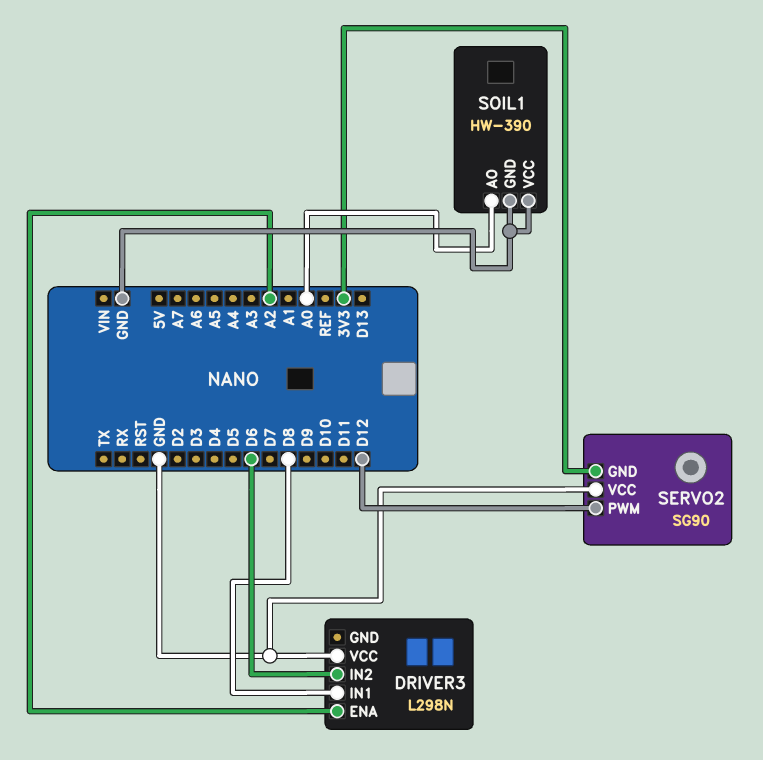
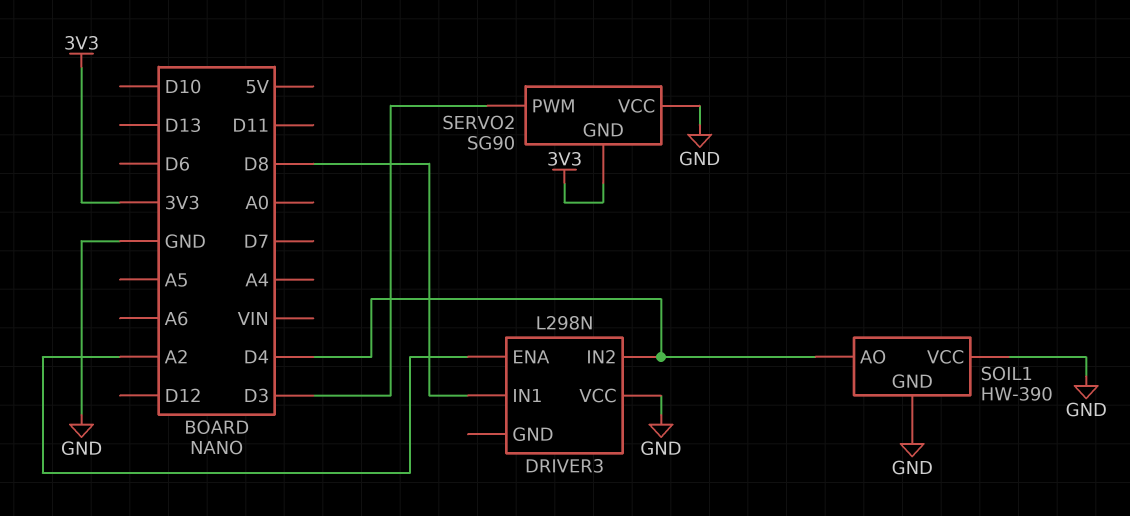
DRIVER3 pin IN2: D6 -> D4
SERVO2 pin PWM: D12 -> D3
SOIL1 pin AO: A0 -> D4

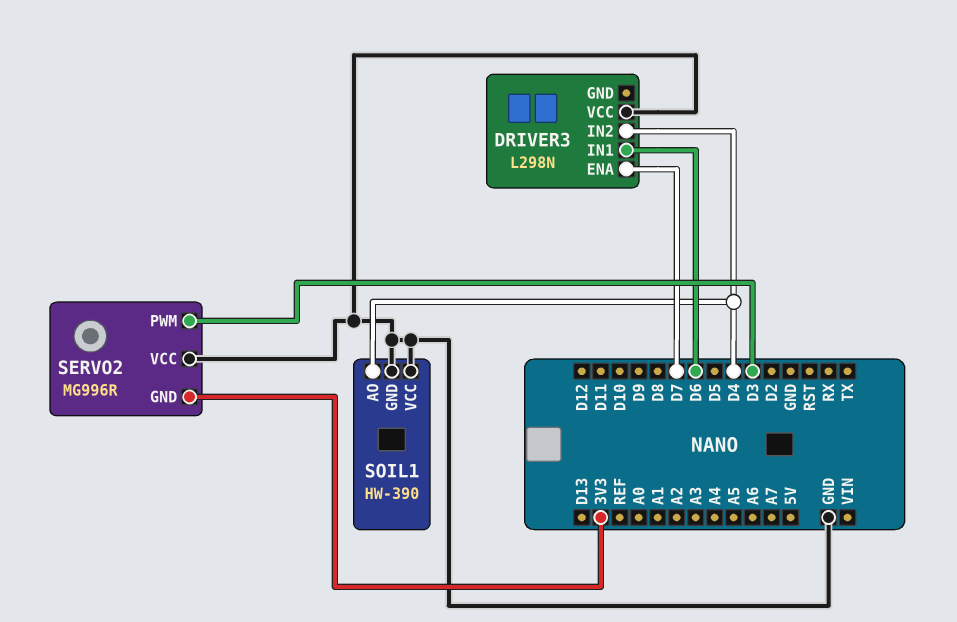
DRIVER3 pin ENA: A2 -> D7
DRIVER3 pin IN1: D8 -> D6
SERVO2: SG90 -> MG996R

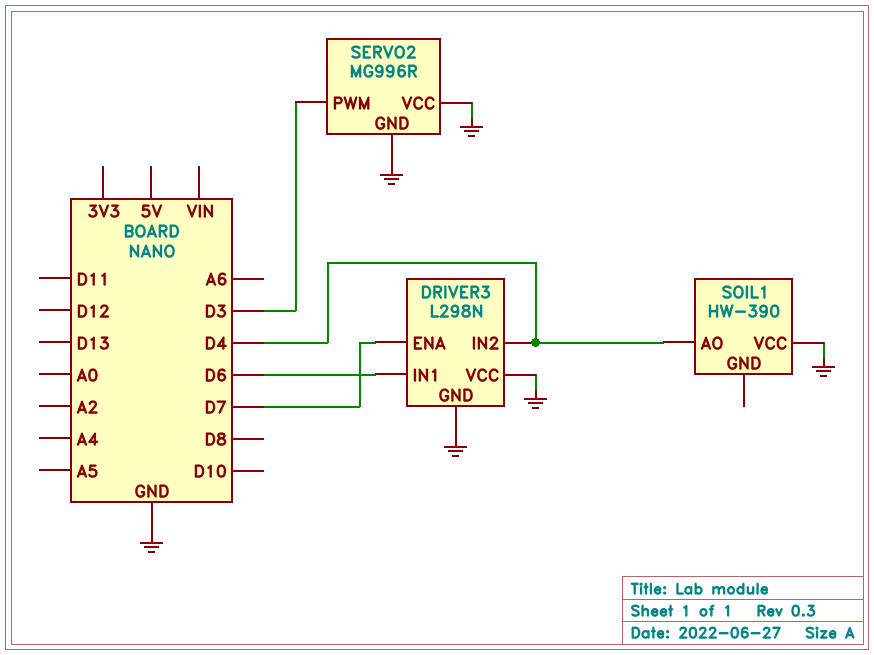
DRIVER3 pin GND: none -> GND
SERVO2 pin GND: 3V3 -> GND
SOIL1 pin GND: GND -> none

